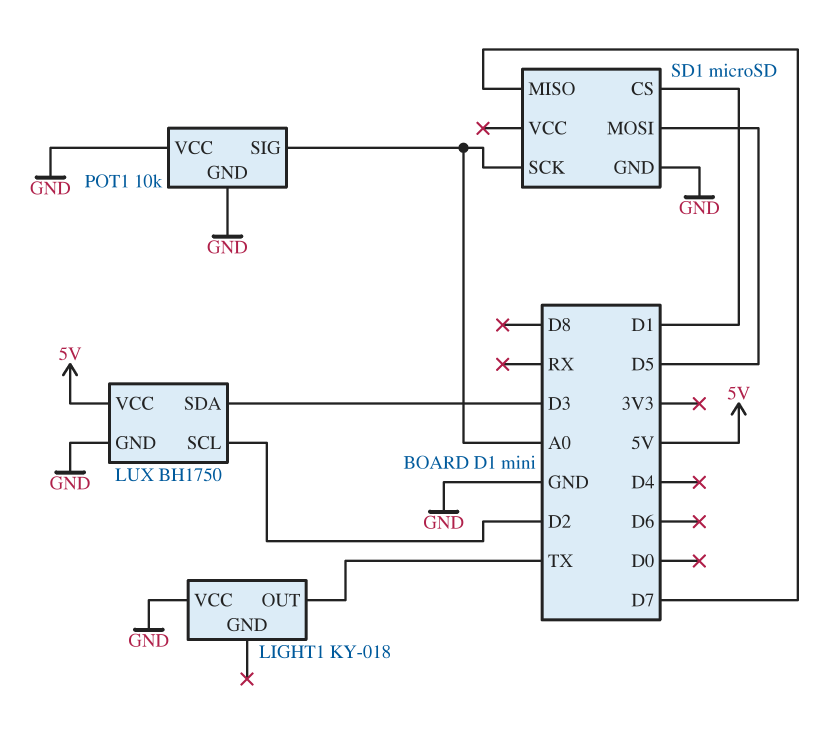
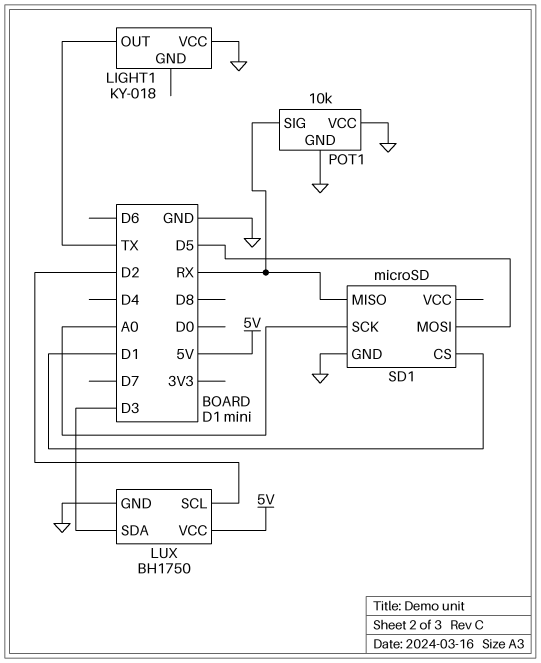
POT1 pin SIG: A0 -> RX
SD1 pin MISO: D7 -> RX

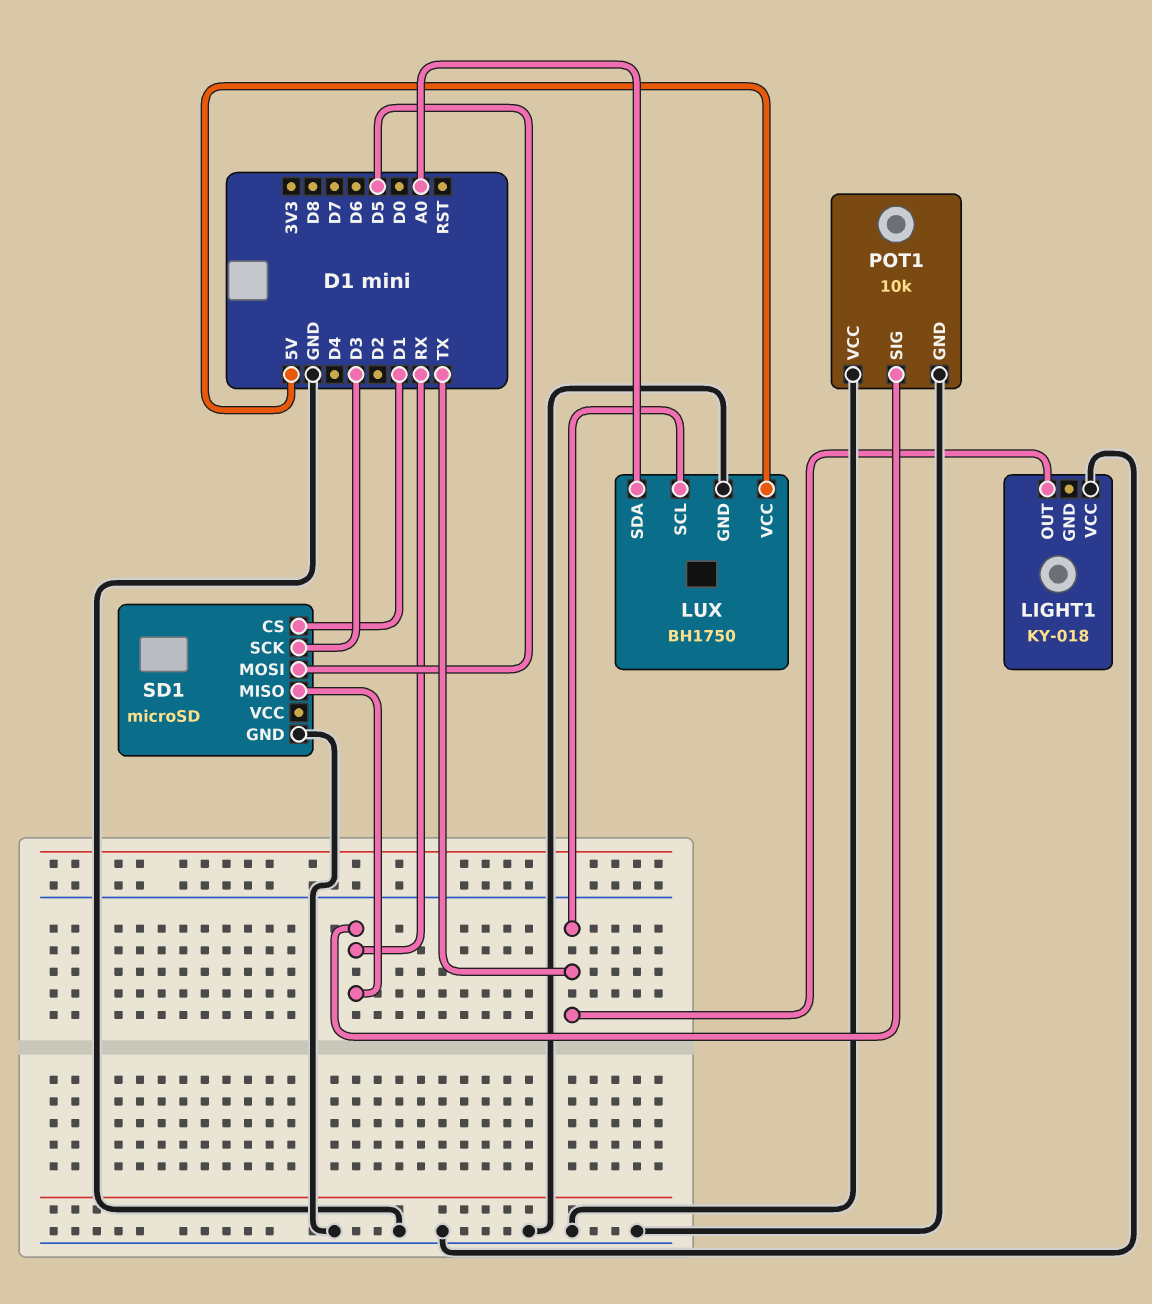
LUX pin SCL: D2 -> TX
LUX pin SDA: D3 -> A0
SD1 pin SCK: A0 -> D3

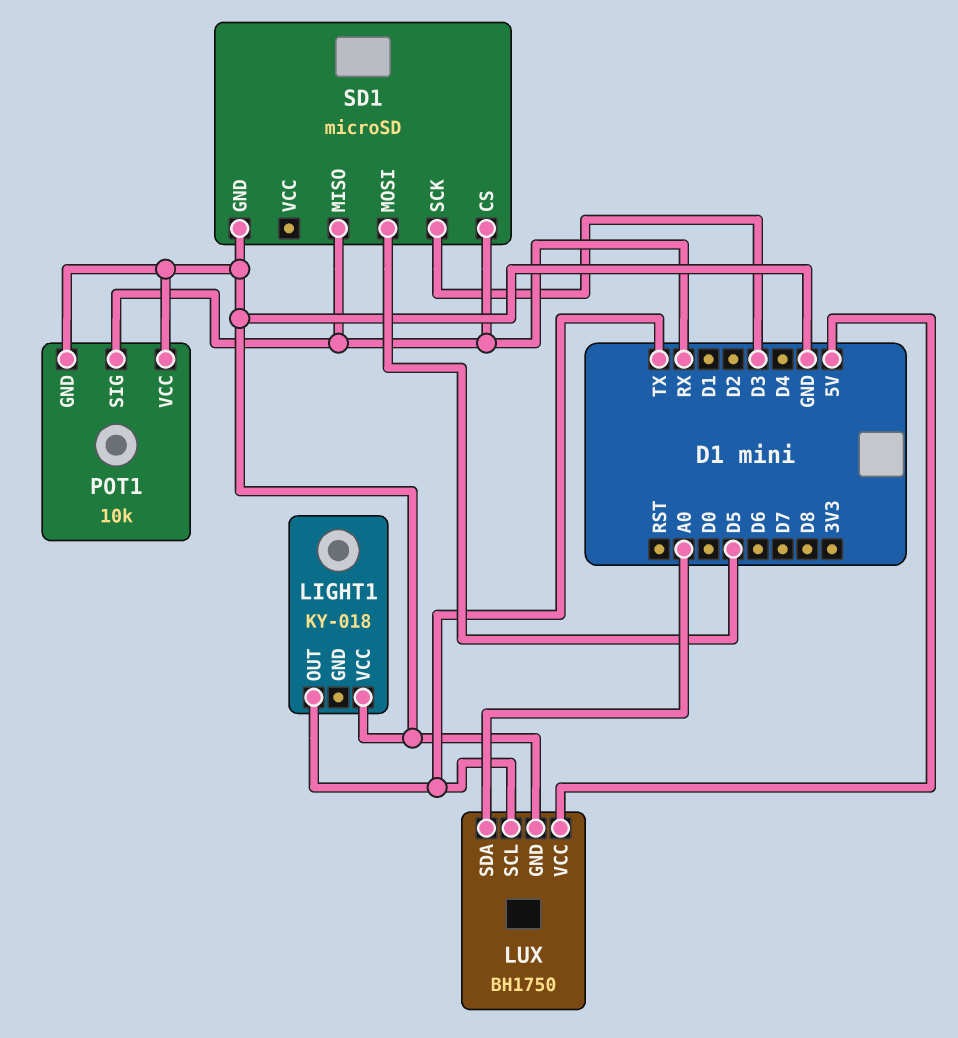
SD1 pin CS: D1 -> RX

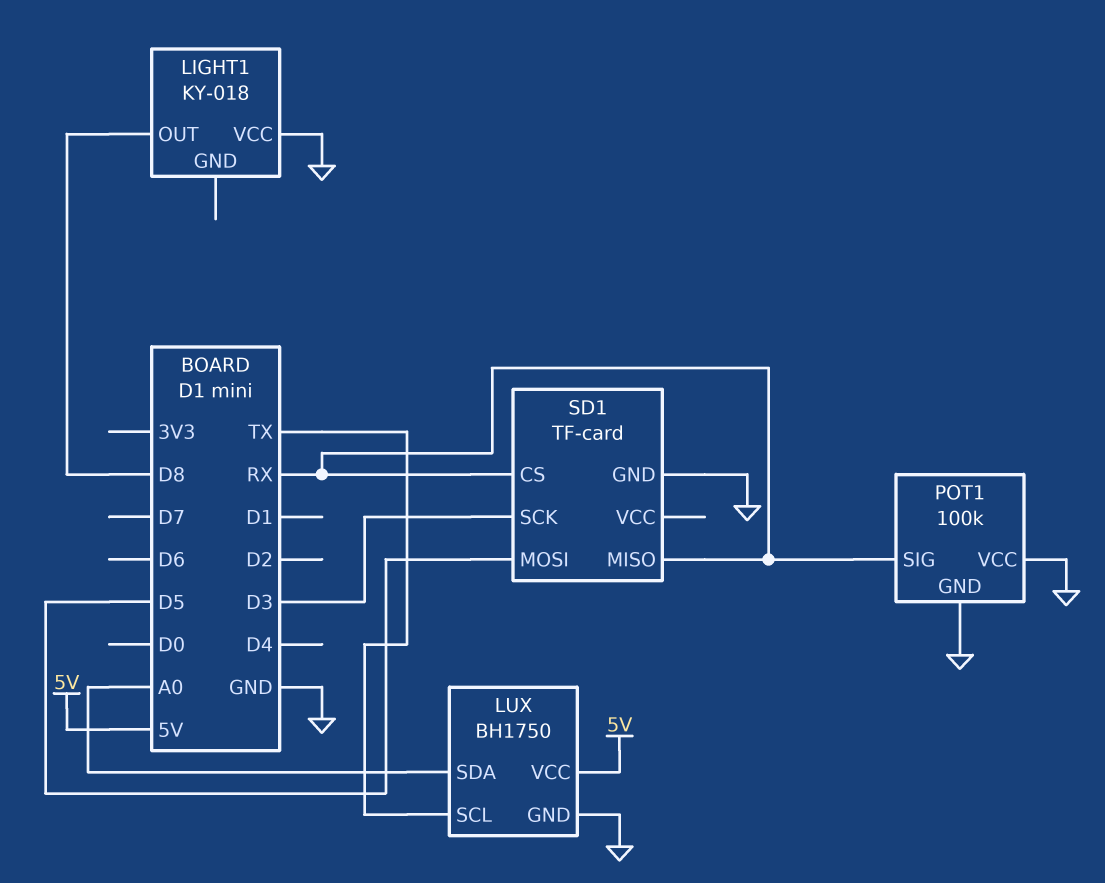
LIGHT1 pin OUT: TX -> D8
POT1: 10k -> 100k
SD1: microSD -> TF-card

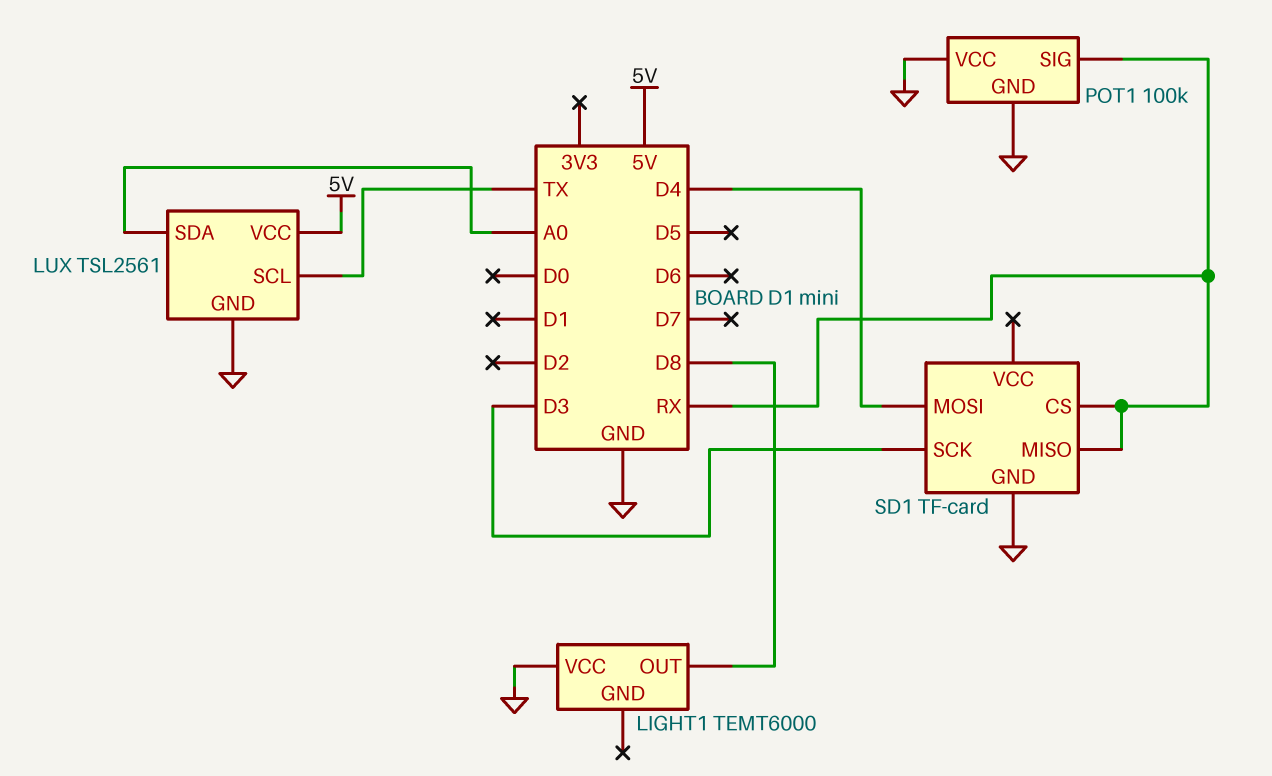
LIGHT1: KY-018 -> TEMT6000
LUX: BH1750 -> TSL2561
SD1 pin MOSI: D5 -> D4

